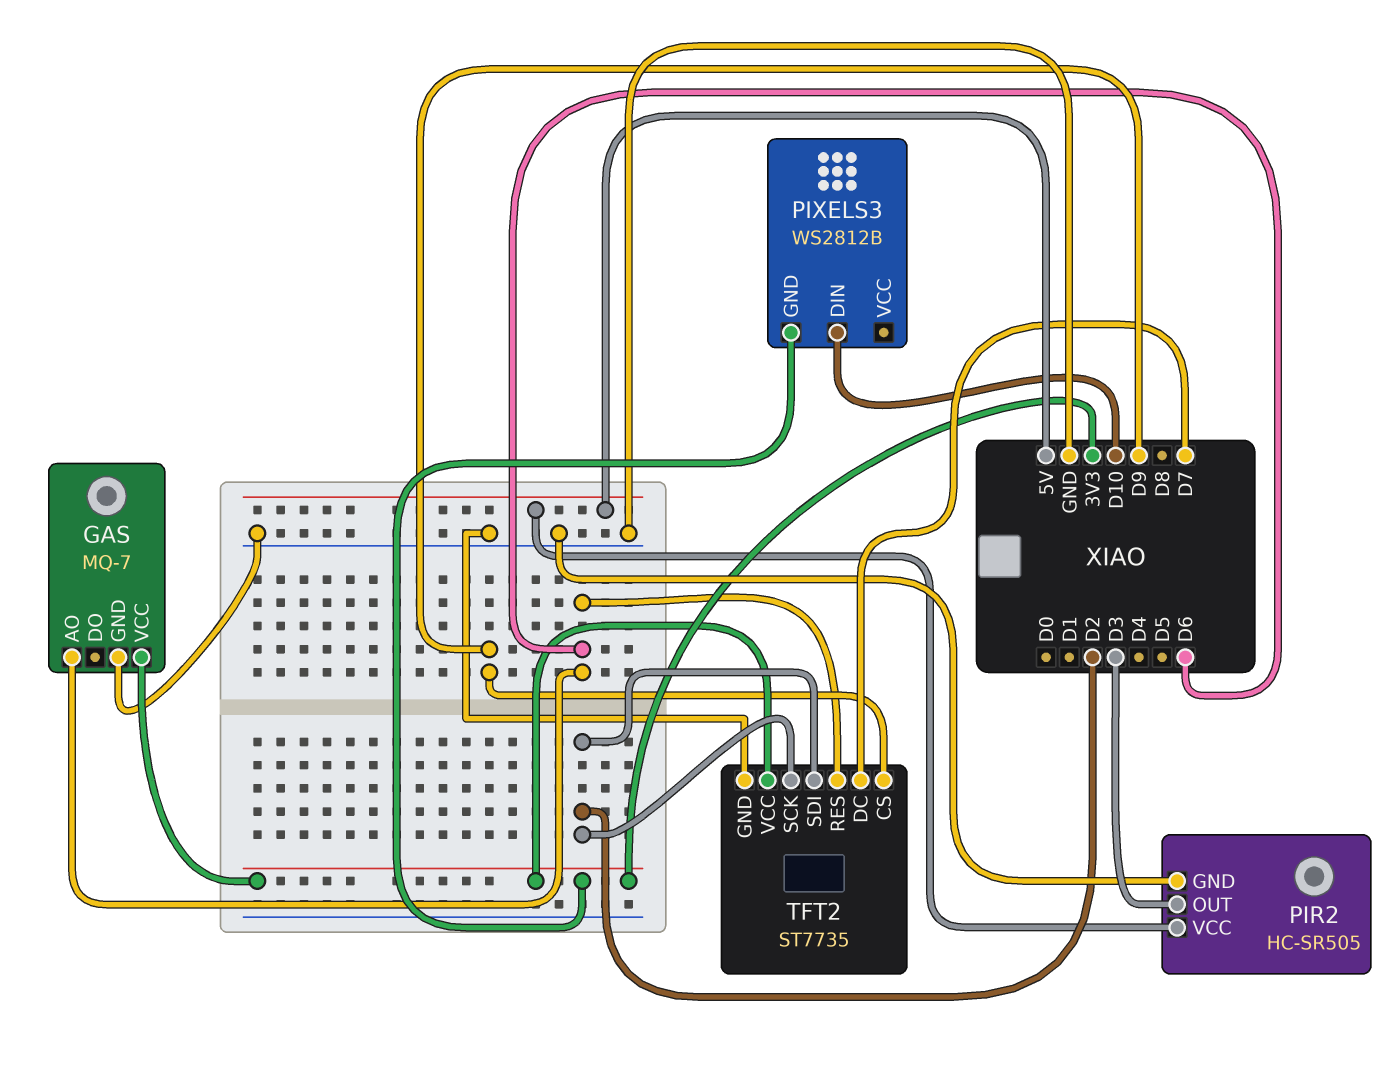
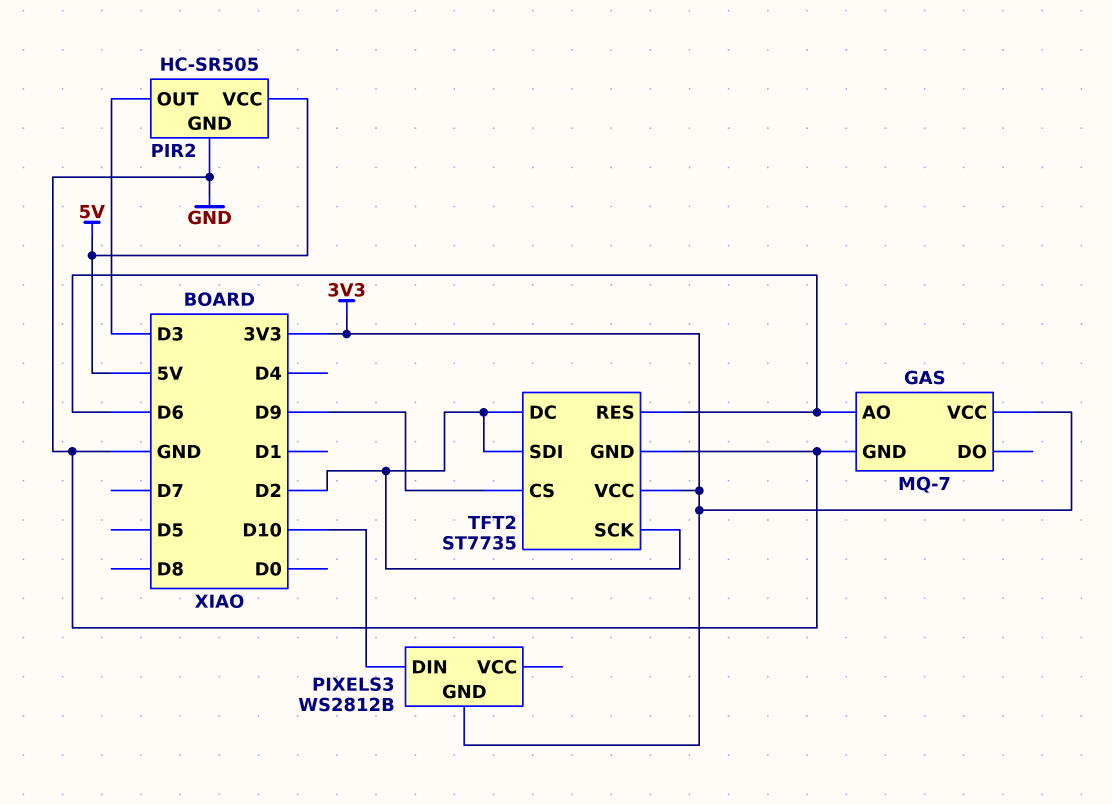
TFT2 pin DC: D7 -> D2

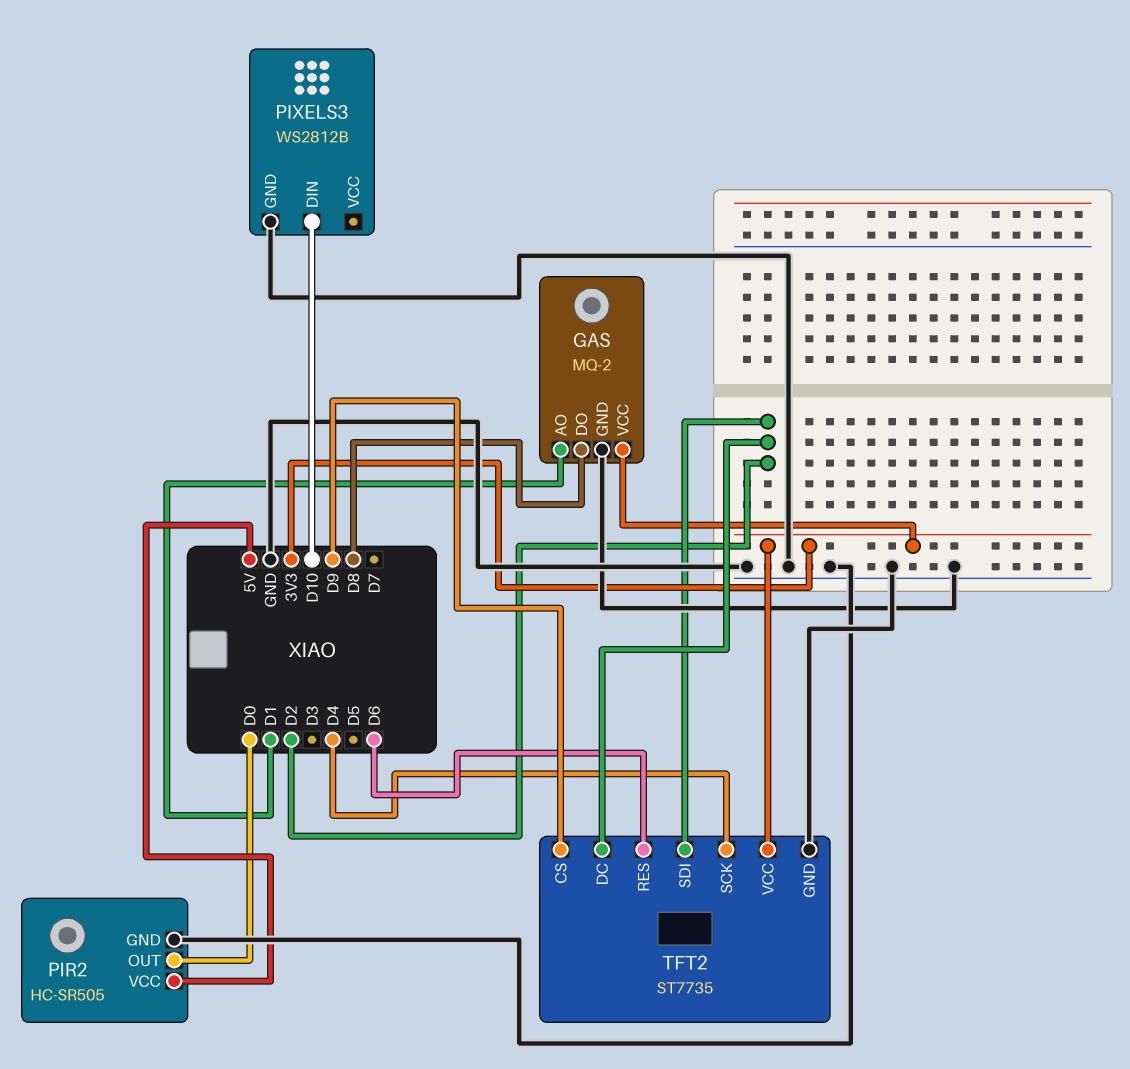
GAS: MQ-7 -> MQ-2
GAS pin AO: D6 -> D1
GAS pin DO: none -> D8
PIR2 pin OUT: D3 -> D0
PIXELS3 pin GND: 3V3 -> GND
TFT2 pin SCK: D2 -> D4

